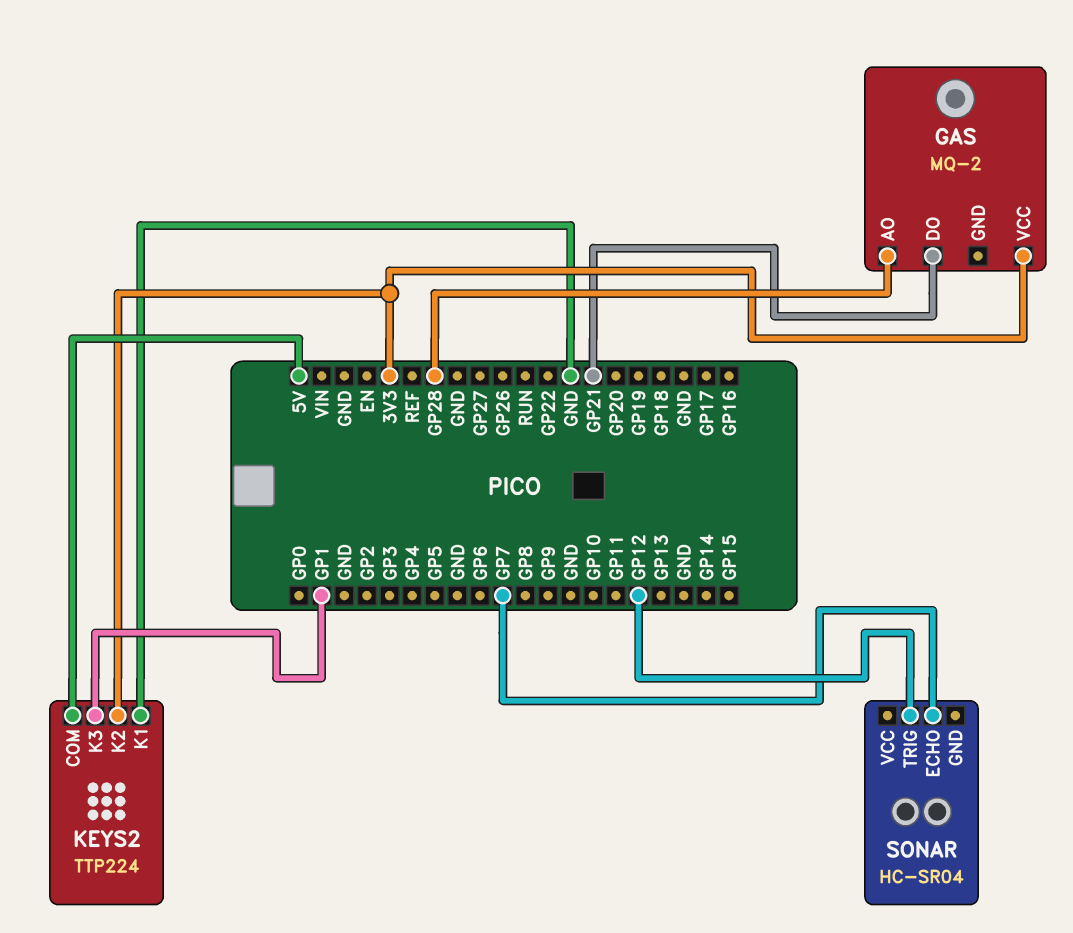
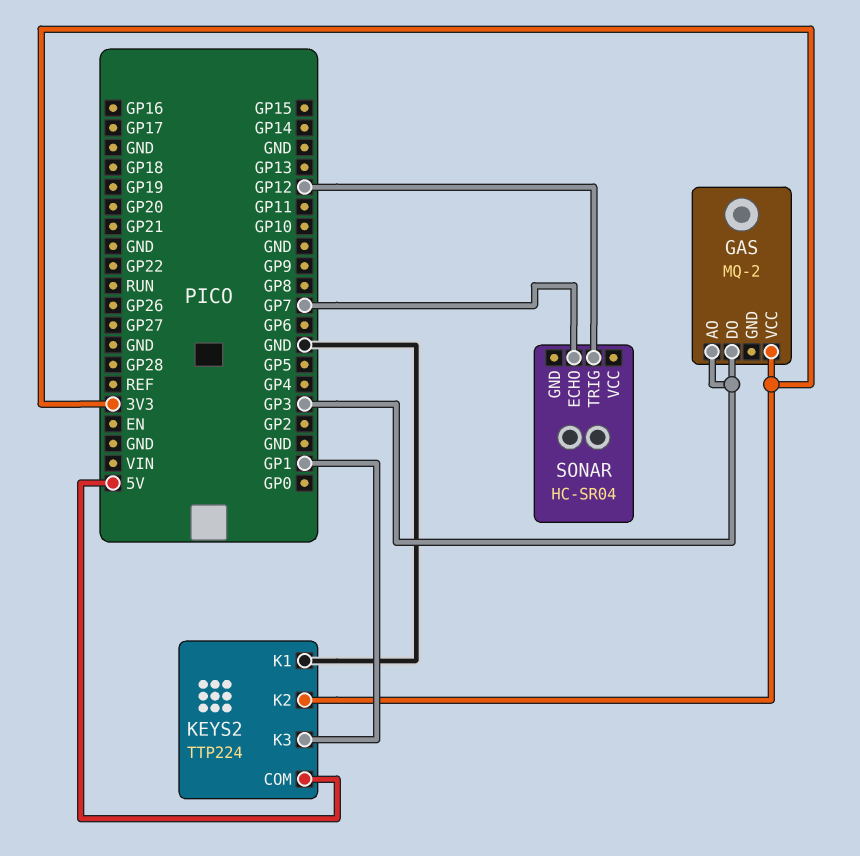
GAS pin AO: GP28 -> GP3
GAS pin DO: GP21 -> GP3

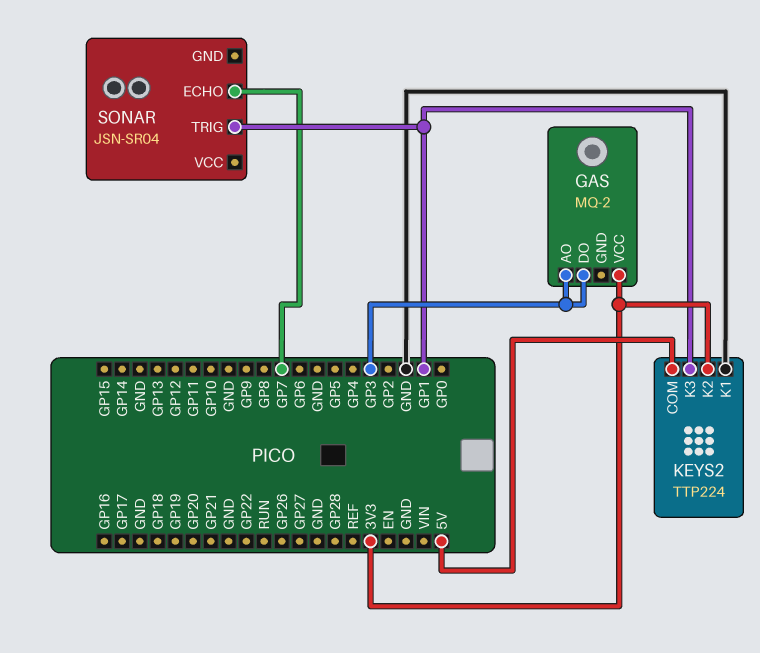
SONAR: HC-SR04 -> JSN-SR04
SONAR pin TRIG: GP12 -> GP1

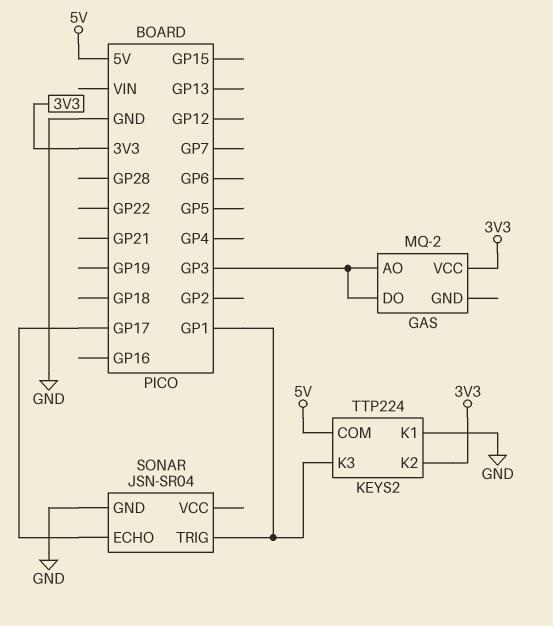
SONAR pin ECHO: GP7 -> GP17
SONAR pin GND: none -> GND

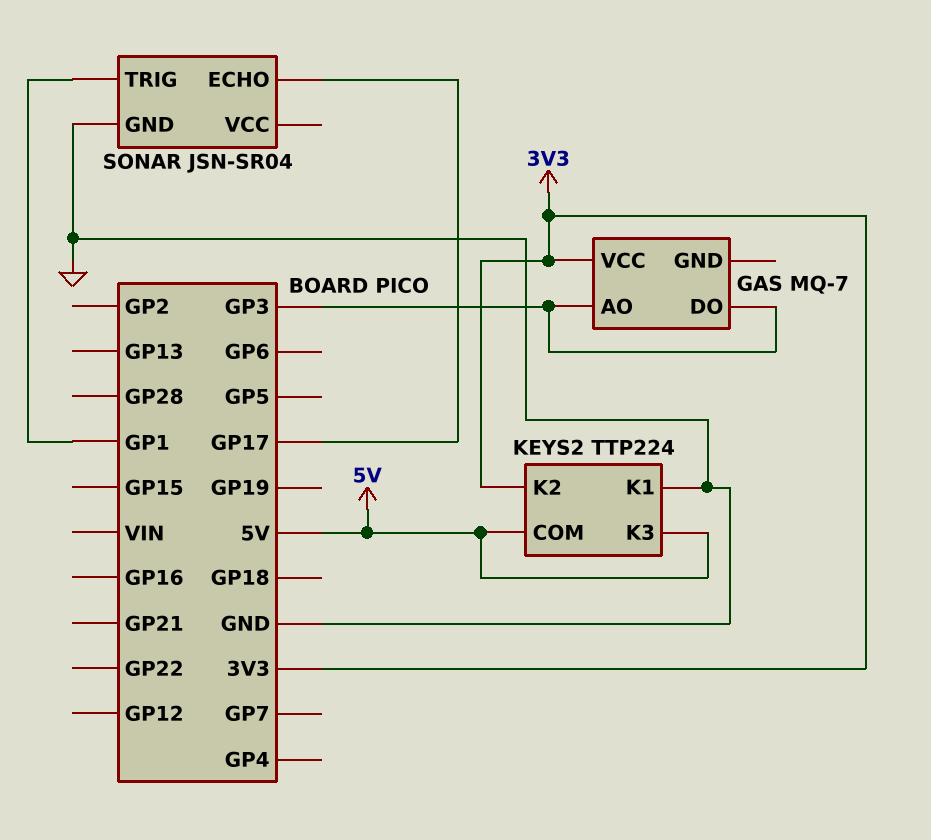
GAS: MQ-2 -> MQ-7
KEYS2 pin K3: GP1 -> 5V

